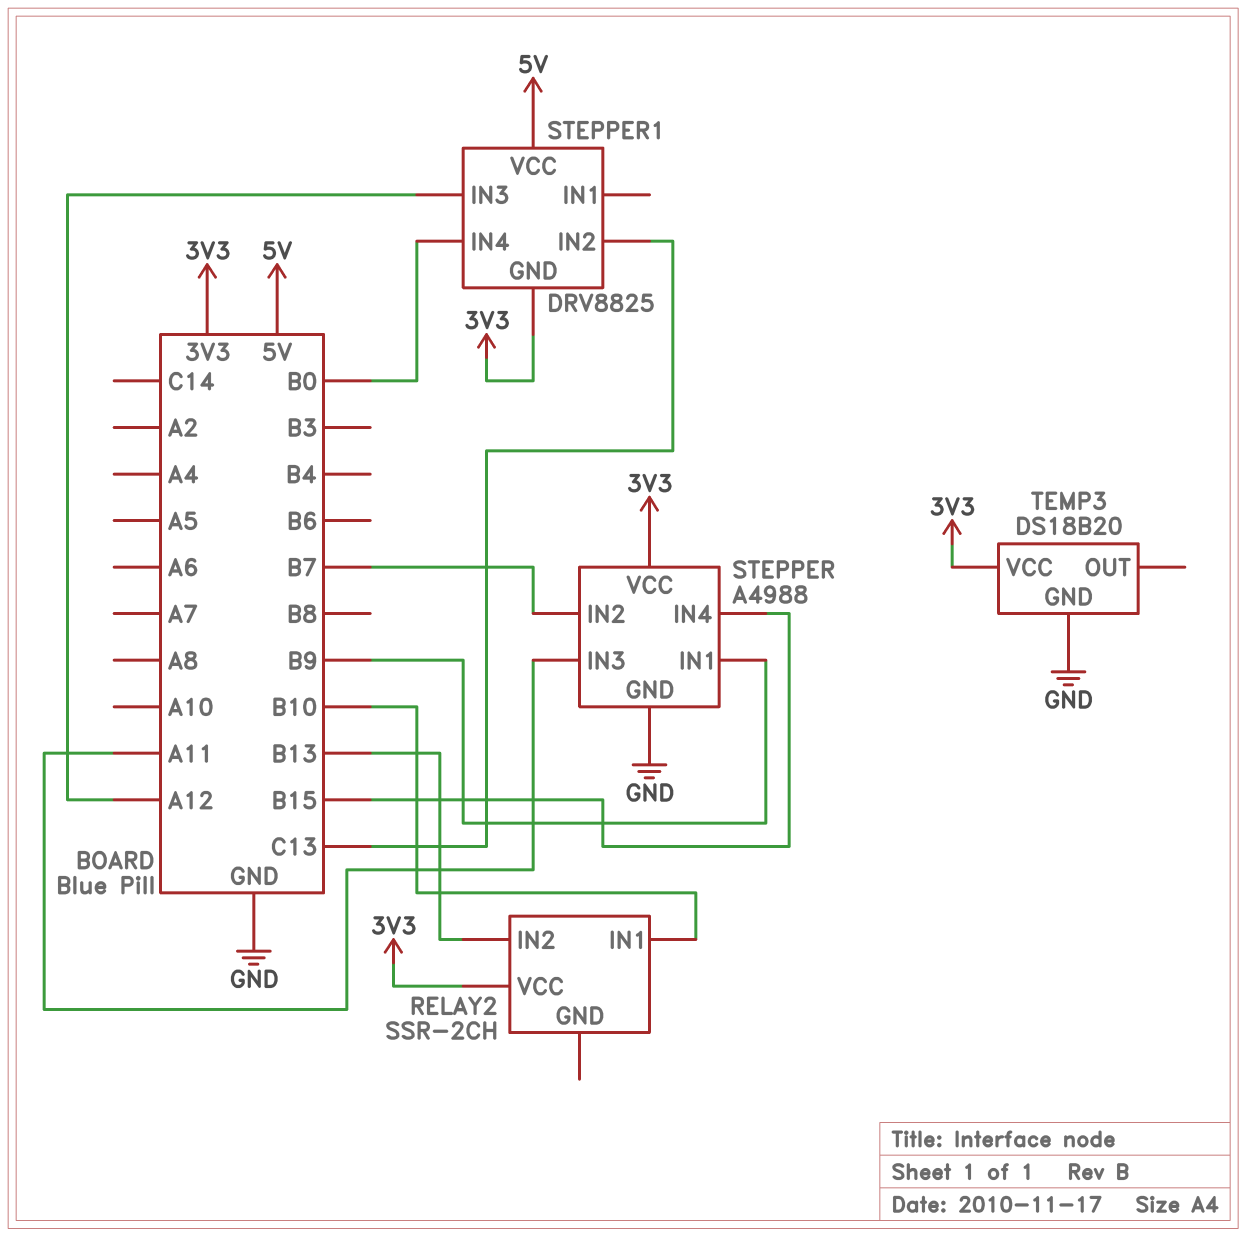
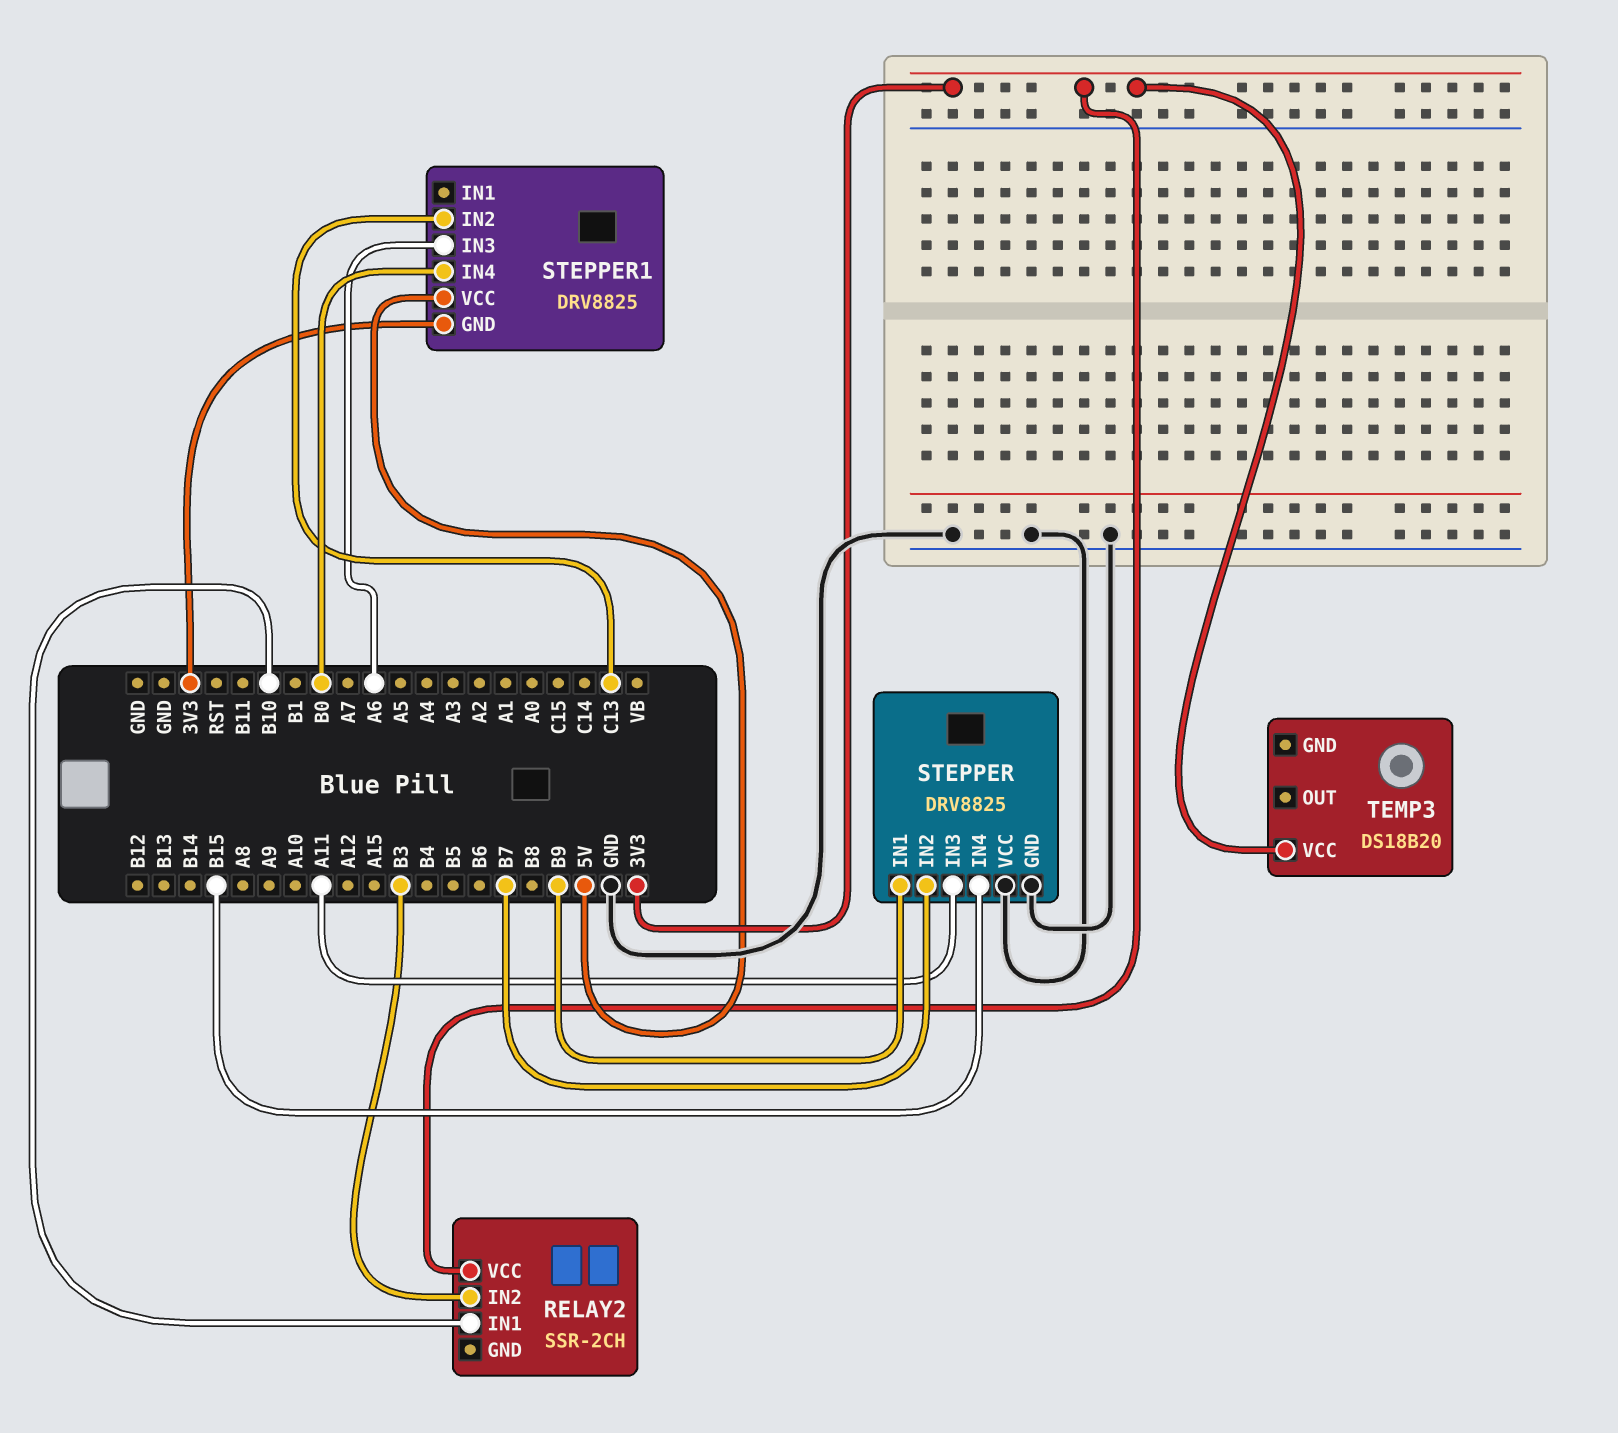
RELAY2 pin IN2: B13 -> B3
STEPPER: A4988 -> DRV8825
STEPPER pin VCC: 3V3 -> GND
STEPPER1 pin IN3: A12 -> A6
TEMP3 pin GND: GND -> none

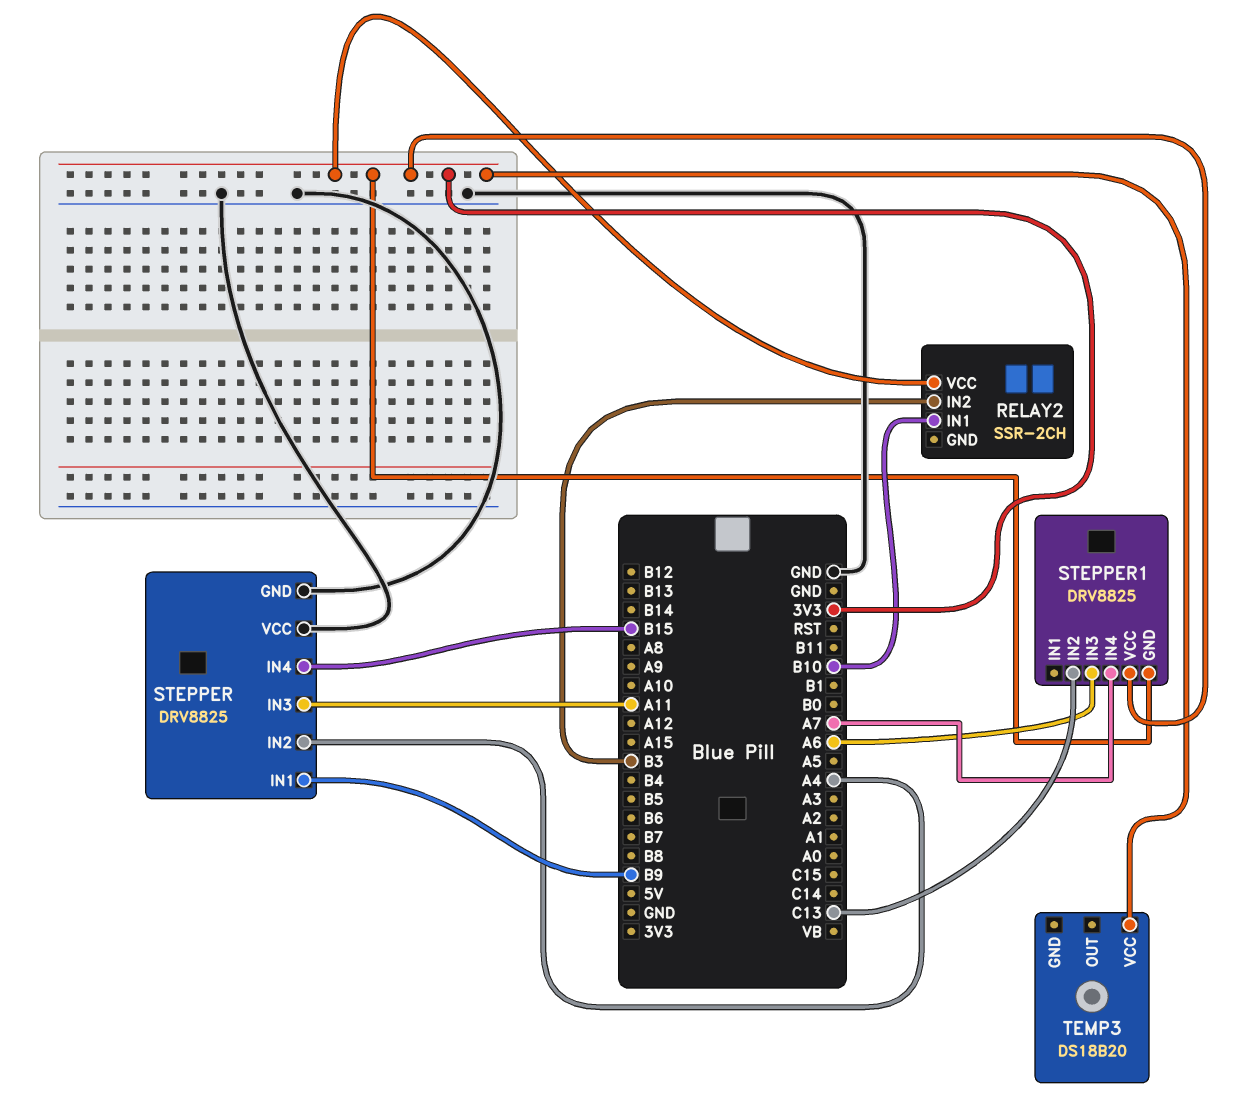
STEPPER pin IN2: B7 -> A4
STEPPER1 pin IN4: B0 -> A7
STEPPER1 pin VCC: 5V -> 3V3

